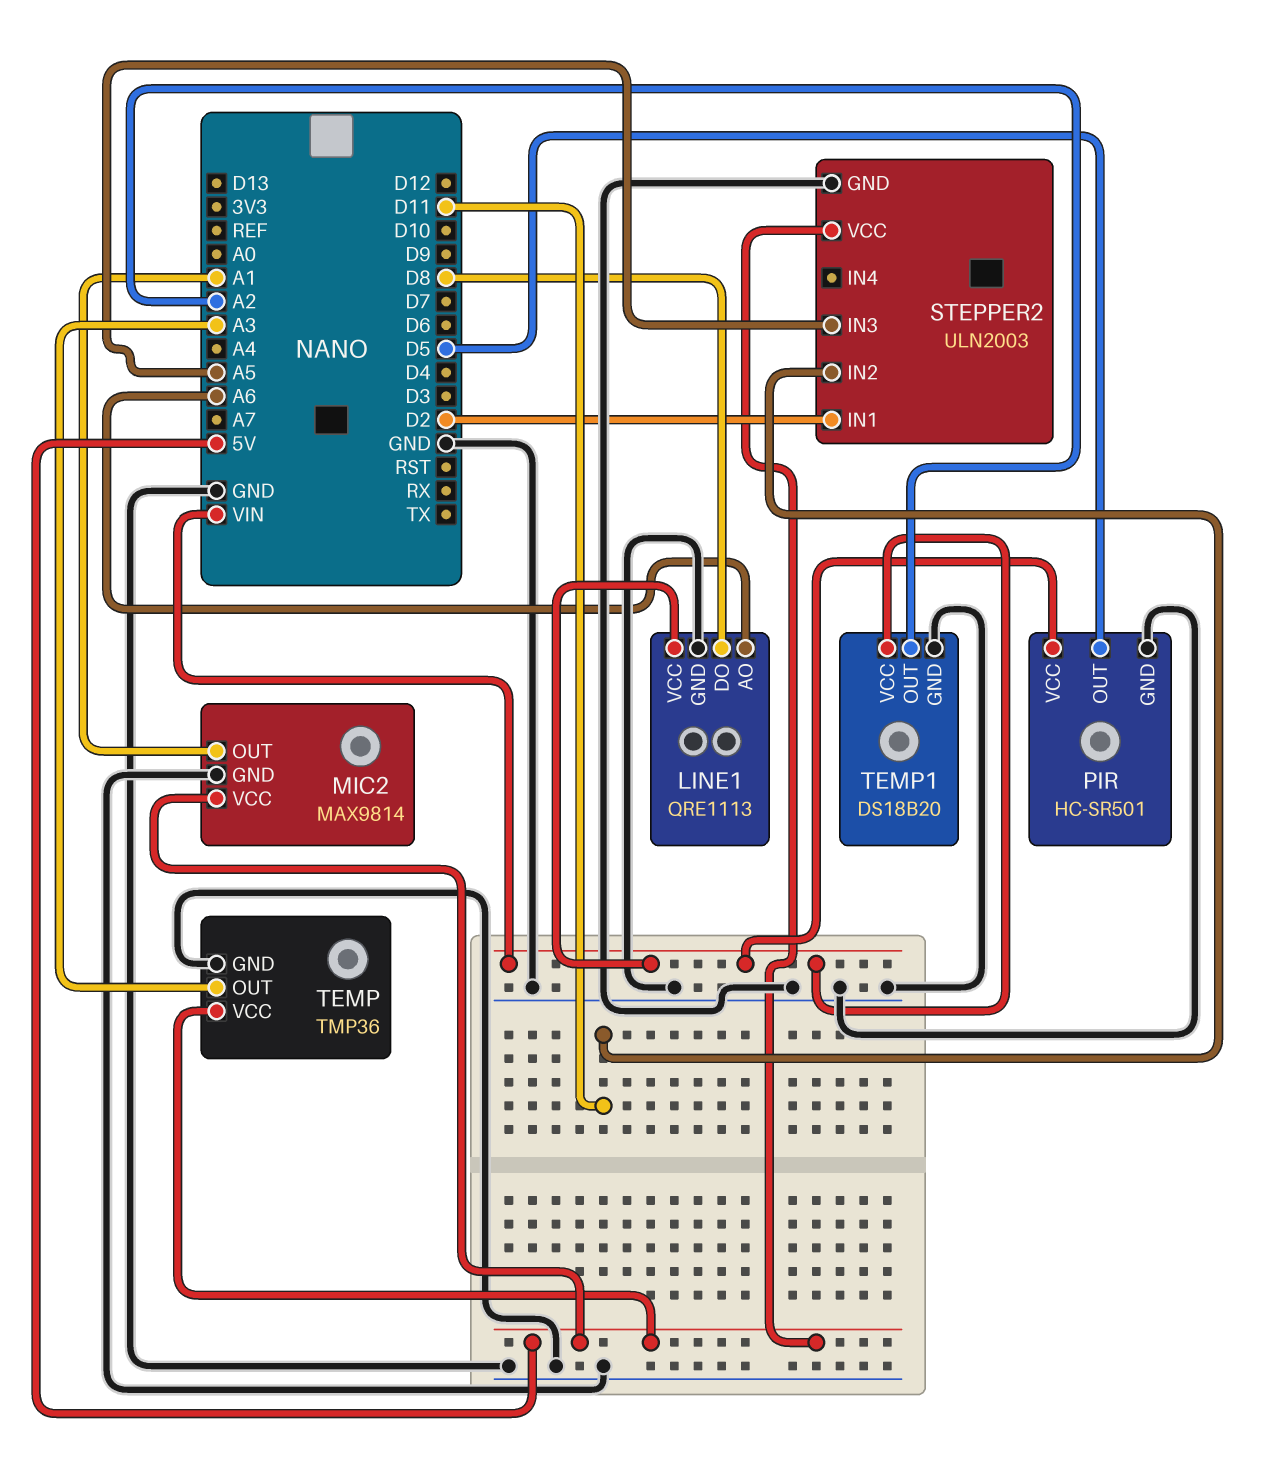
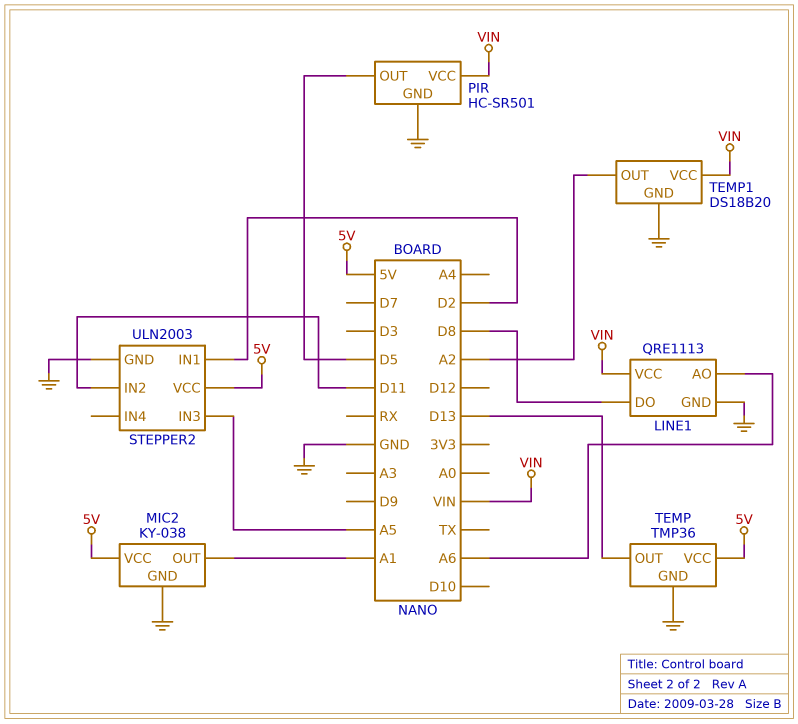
MIC2: MAX9814 -> KY-038
TEMP pin OUT: A3 -> D13

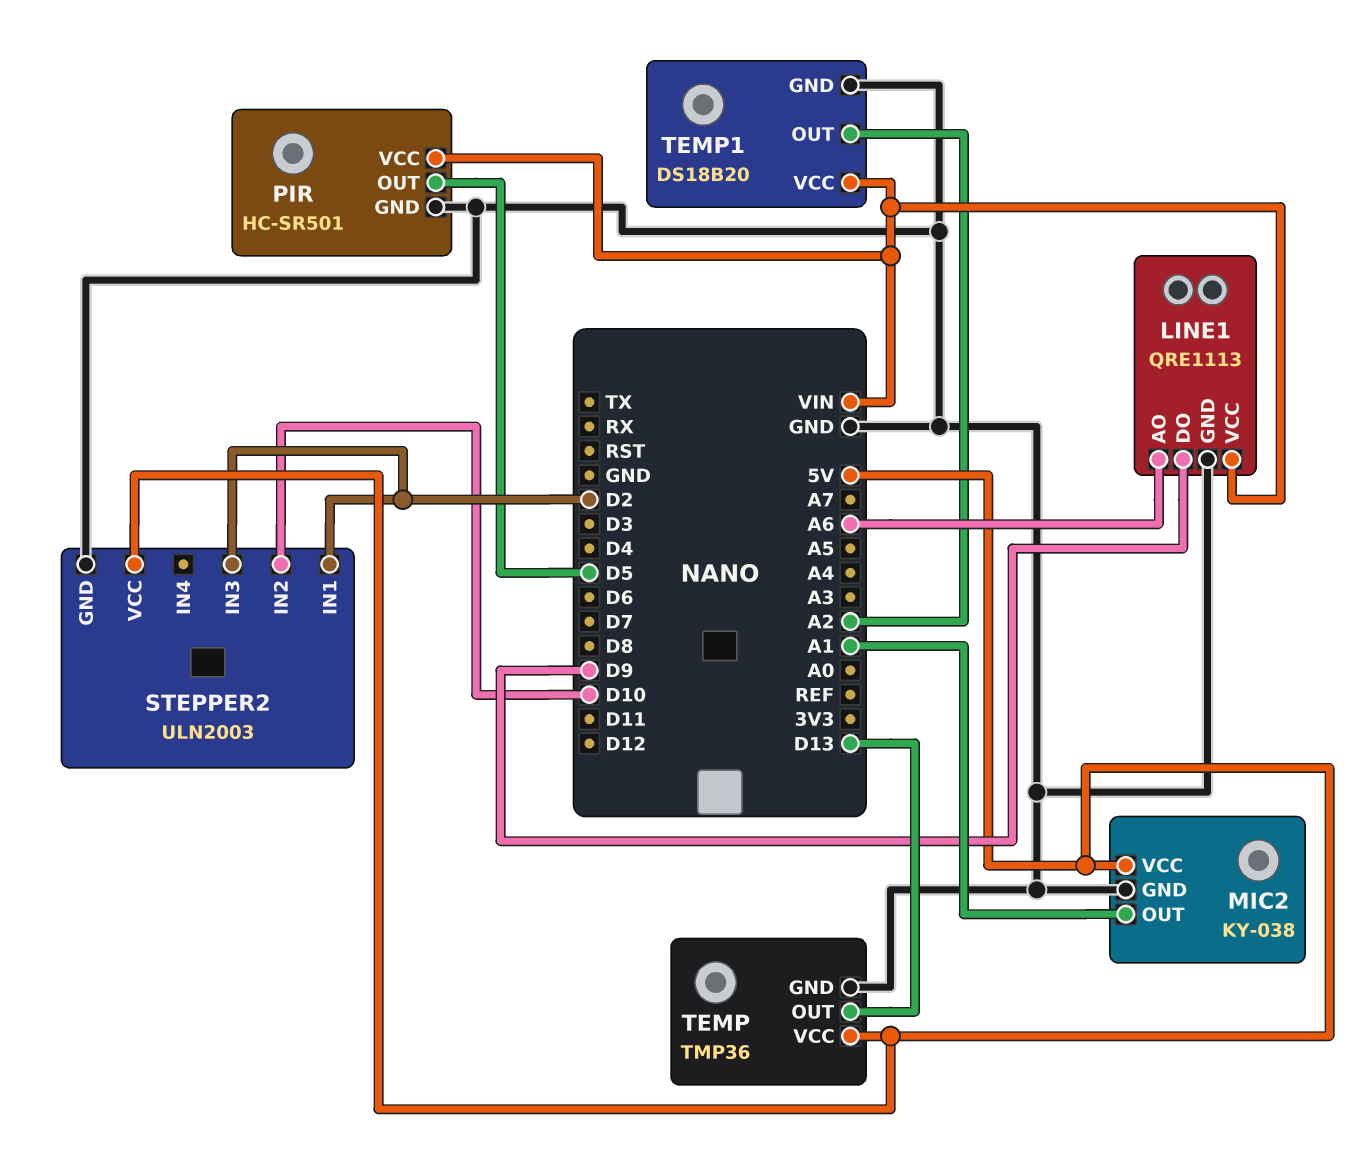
LINE1 pin DO: D8 -> D9
STEPPER2 pin IN2: D11 -> D10
STEPPER2 pin IN3: A5 -> D2

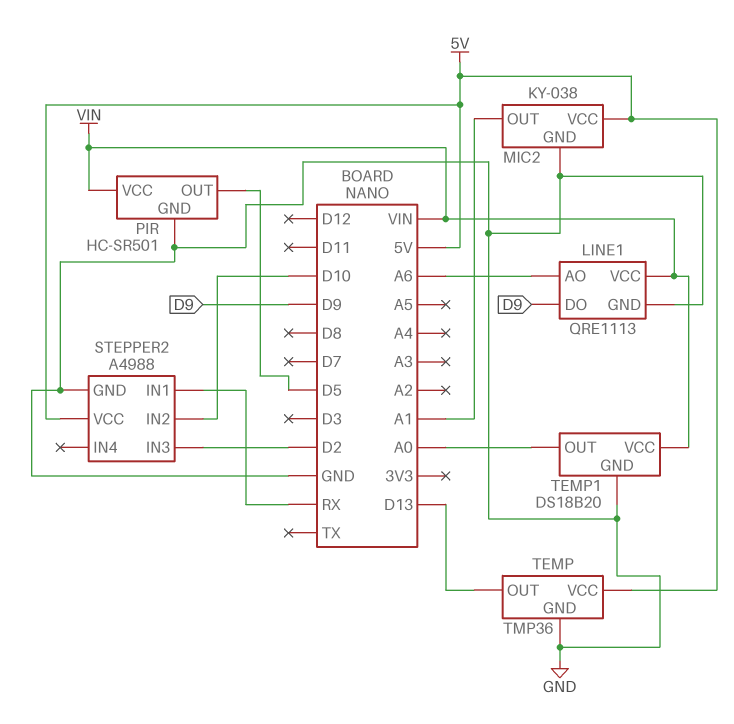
STEPPER2: ULN2003 -> A4988
STEPPER2 pin IN1: D2 -> RX
TEMP1 pin OUT: A2 -> A0

